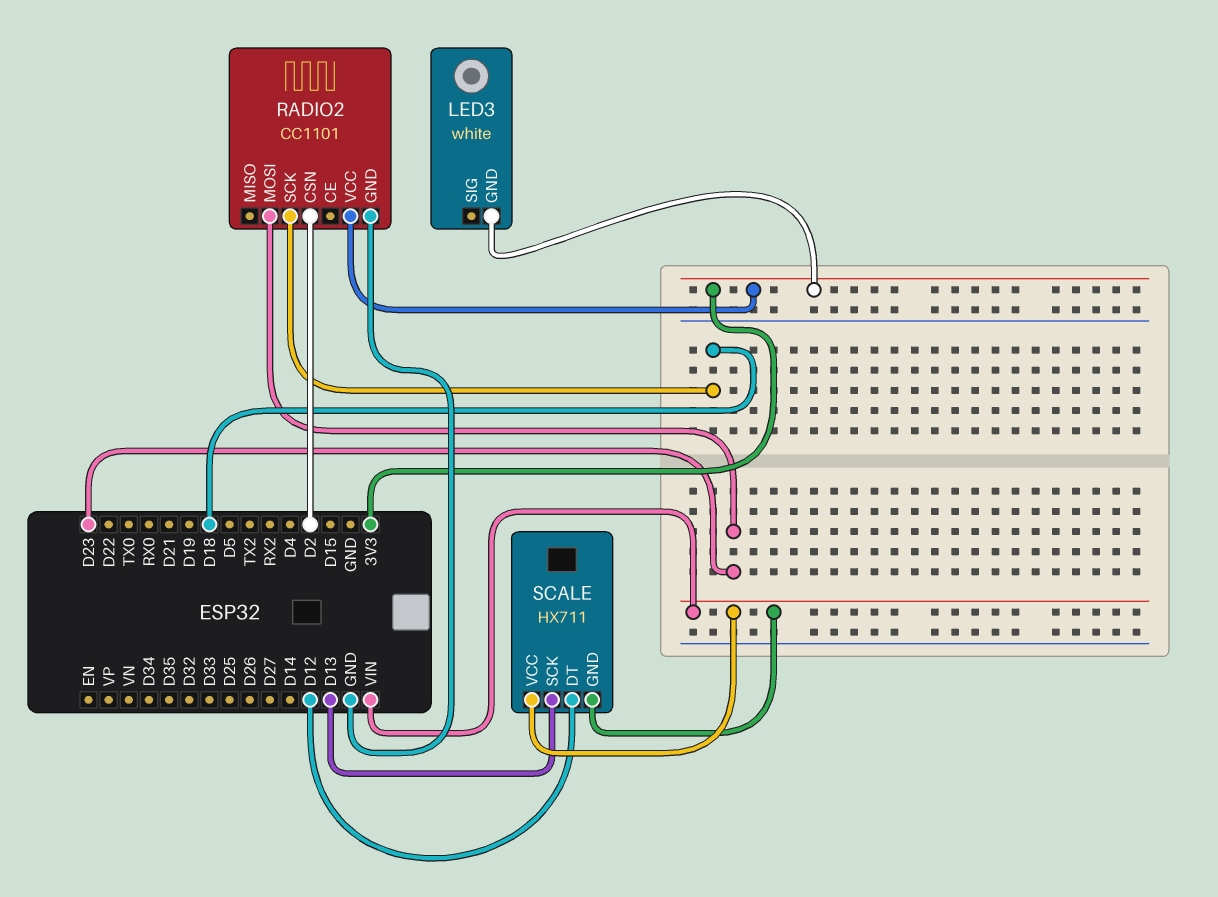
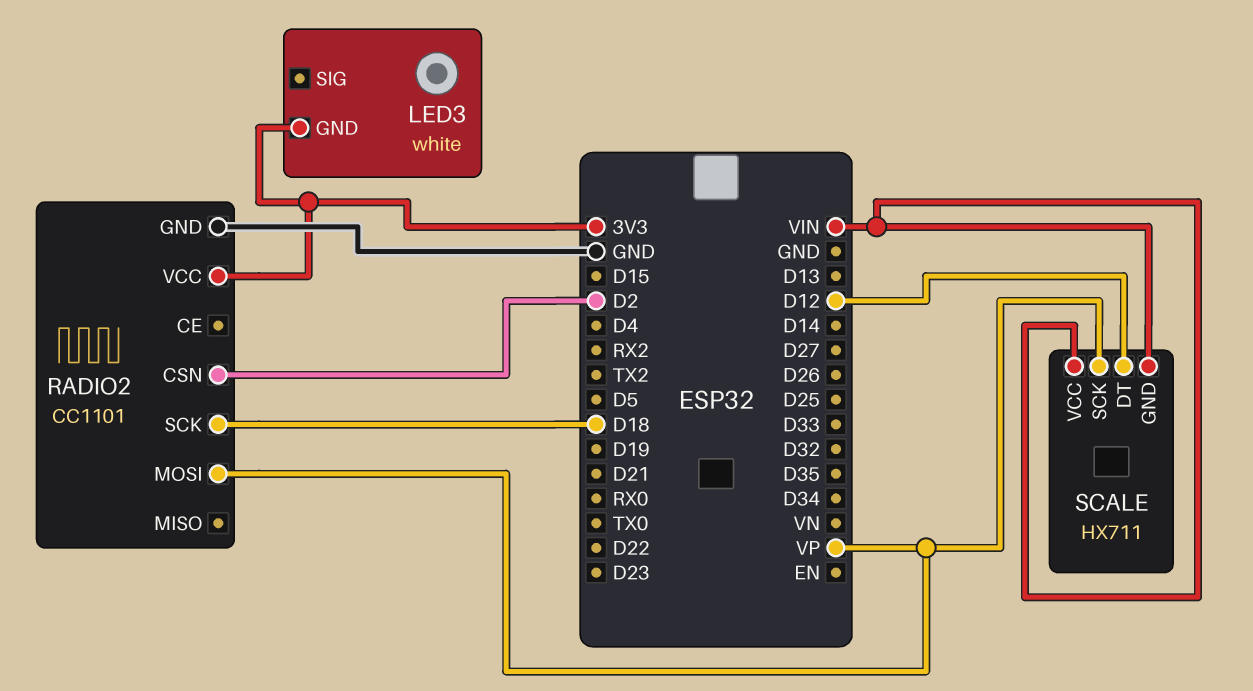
RADIO2 pin MOSI: D23 -> VP
SCALE pin SCK: D13 -> VP

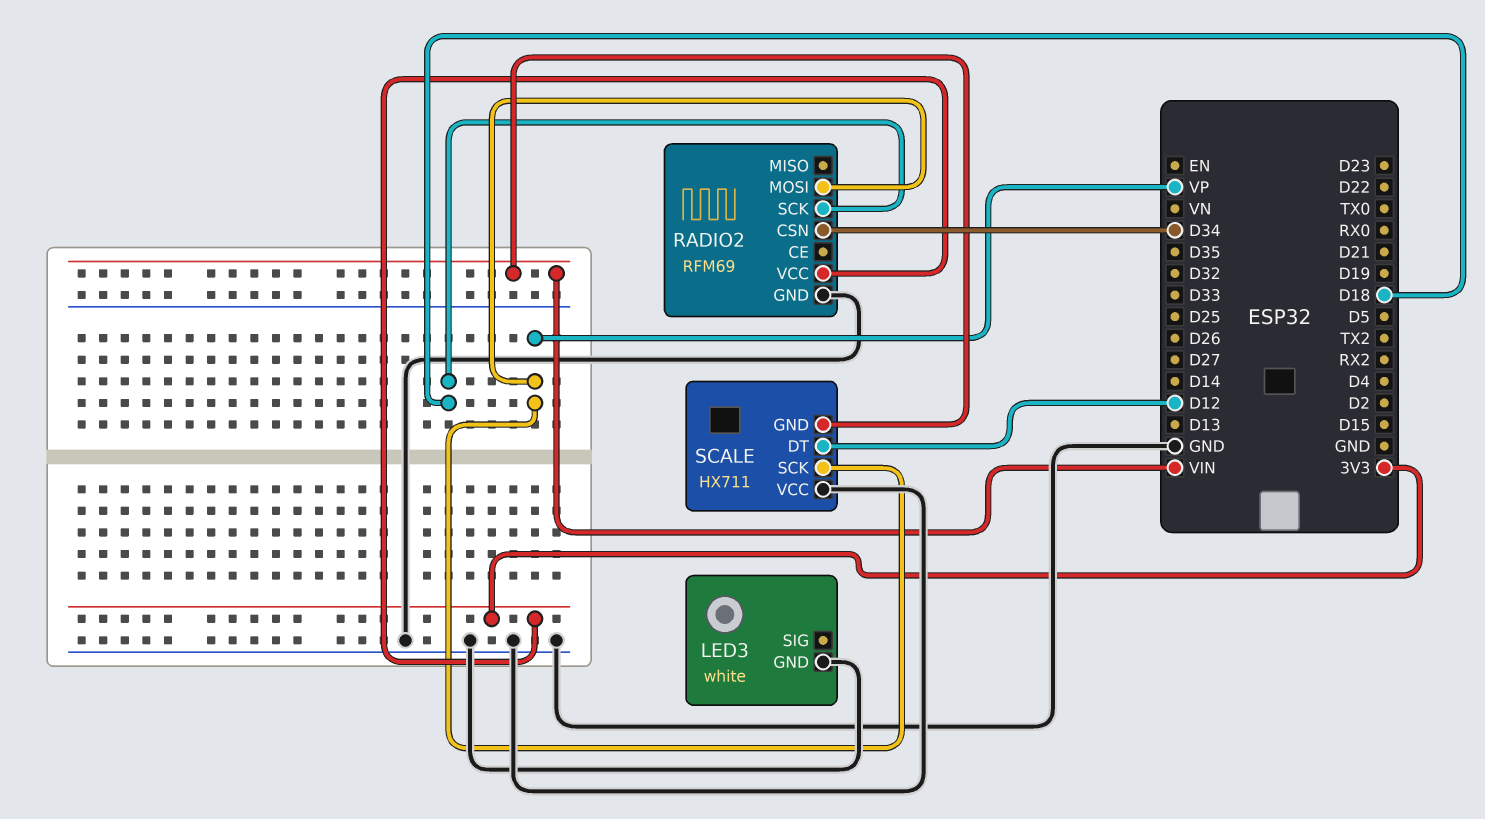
LED3 pin GND: 3V3 -> GND
RADIO2: CC1101 -> RFM69
RADIO2 pin CSN: D2 -> D34
SCALE pin VCC: VIN -> GND

